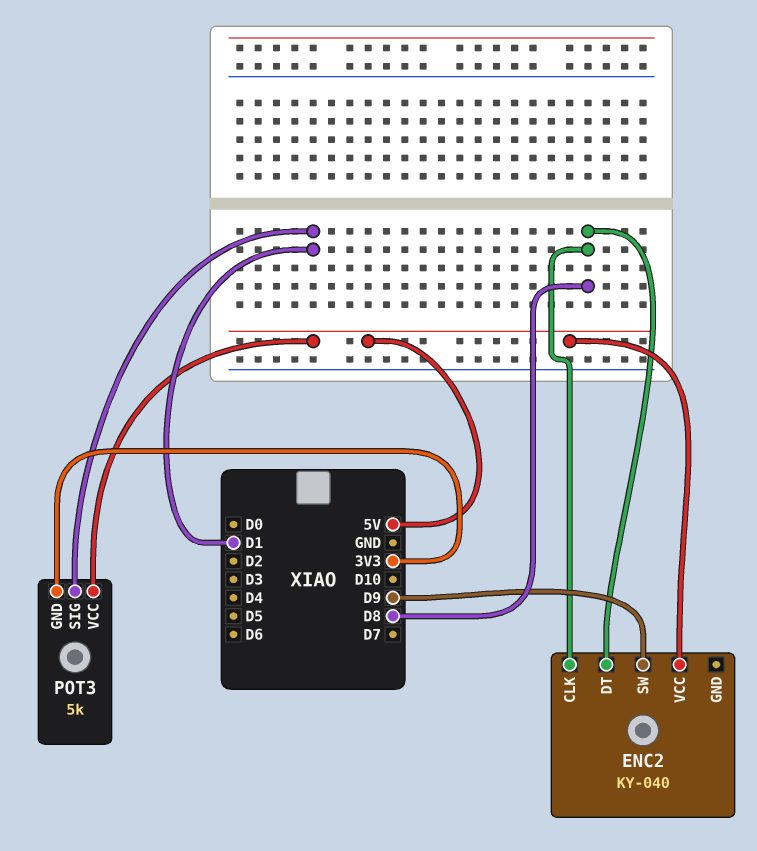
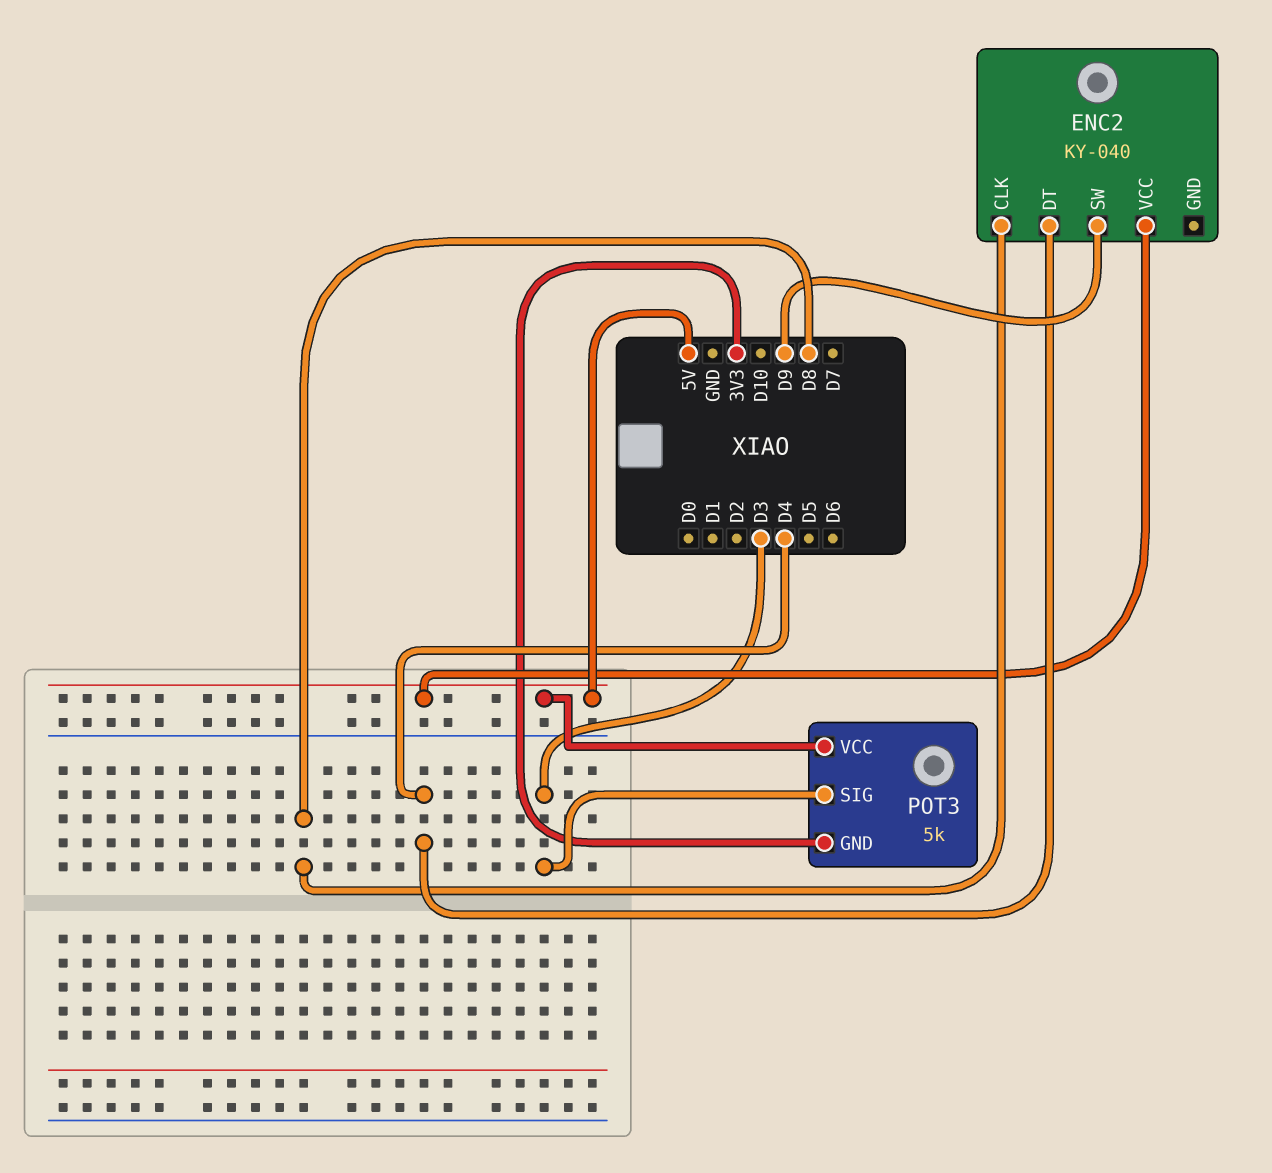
ENC2 pin DT: D8 -> D4
POT3 pin SIG: D1 -> D3

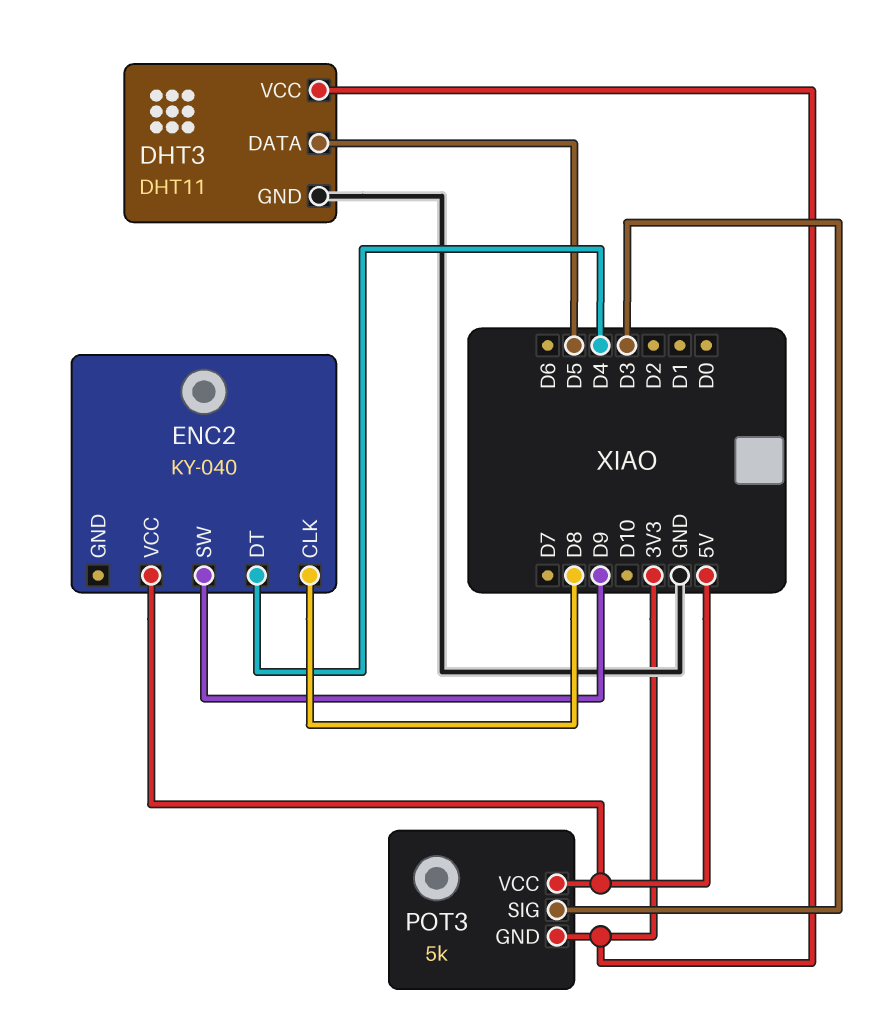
DHT3: none -> DHT11
DHT3 pin DATA: none -> D5
DHT3 pin GND: none -> GND
DHT3 pin VCC: none -> 3V3

